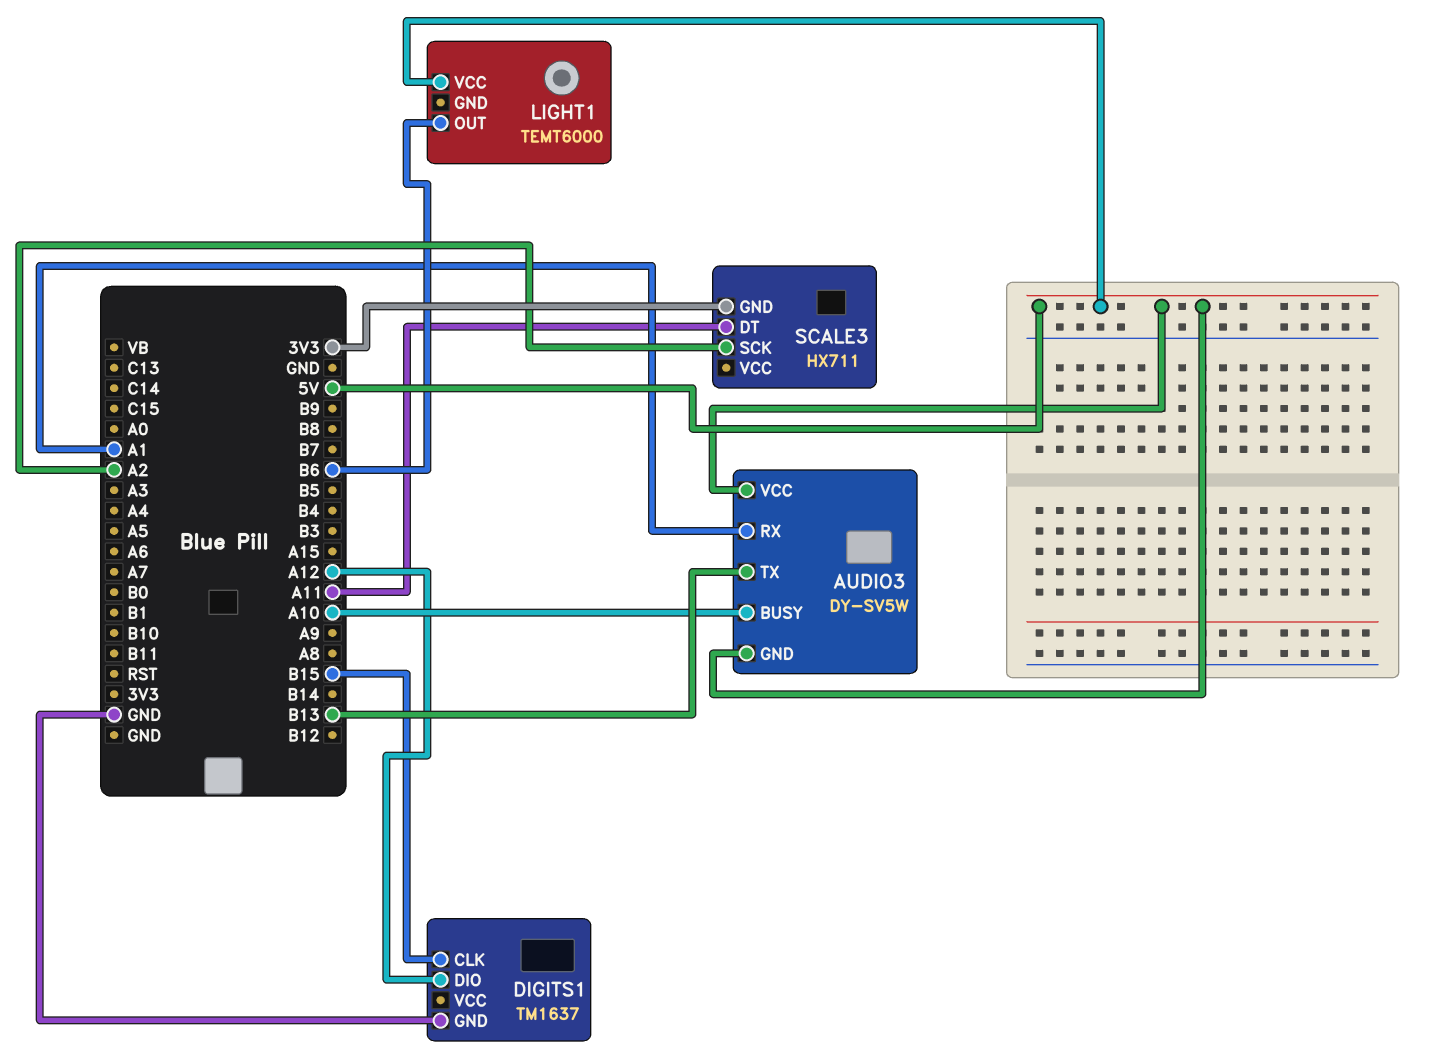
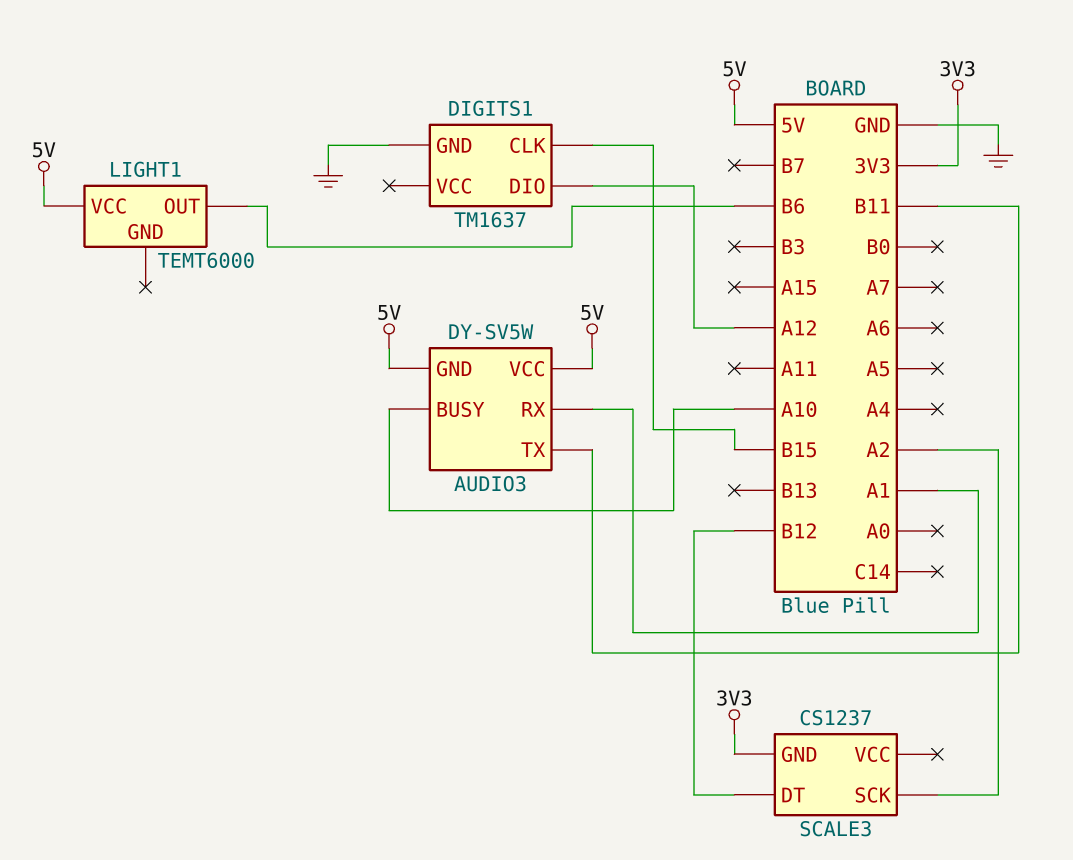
AUDIO3 pin TX: B13 -> B11
SCALE3: HX711 -> CS1237
SCALE3 pin DT: A11 -> B12

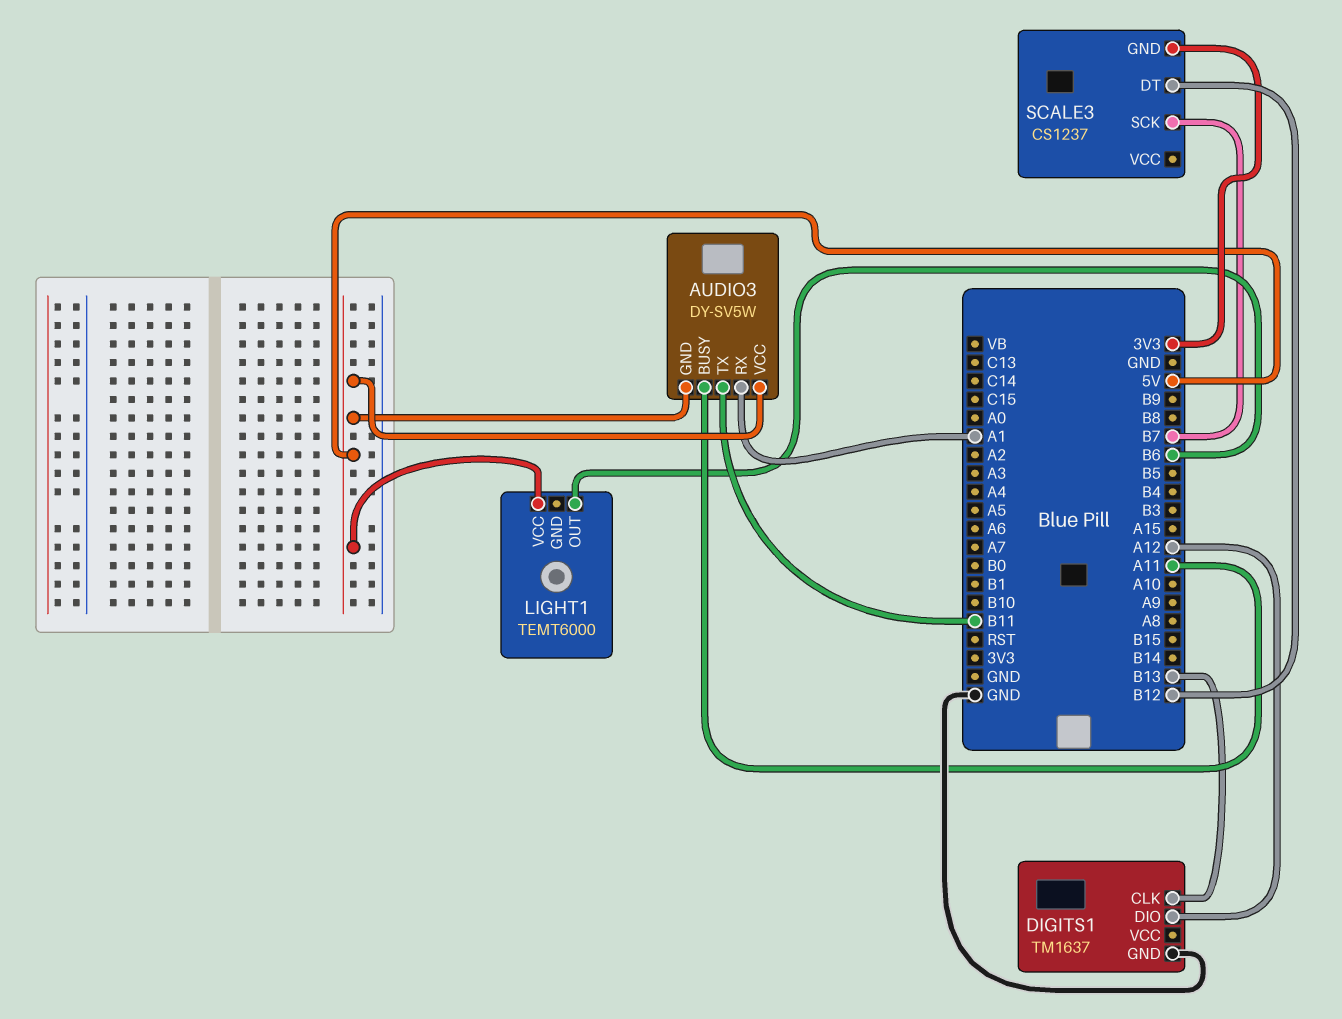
AUDIO3 pin BUSY: A10 -> A11
DIGITS1 pin CLK: B15 -> B13
SCALE3 pin SCK: A2 -> B7

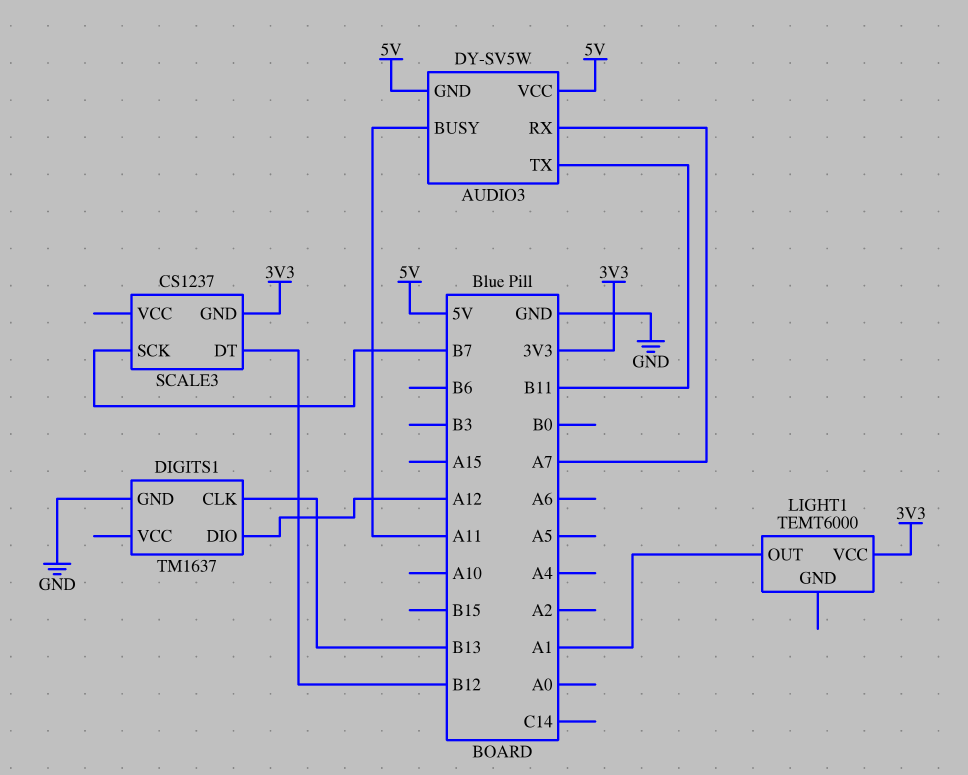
AUDIO3 pin RX: A1 -> A7
LIGHT1 pin OUT: B6 -> A1
LIGHT1 pin VCC: 5V -> 3V3

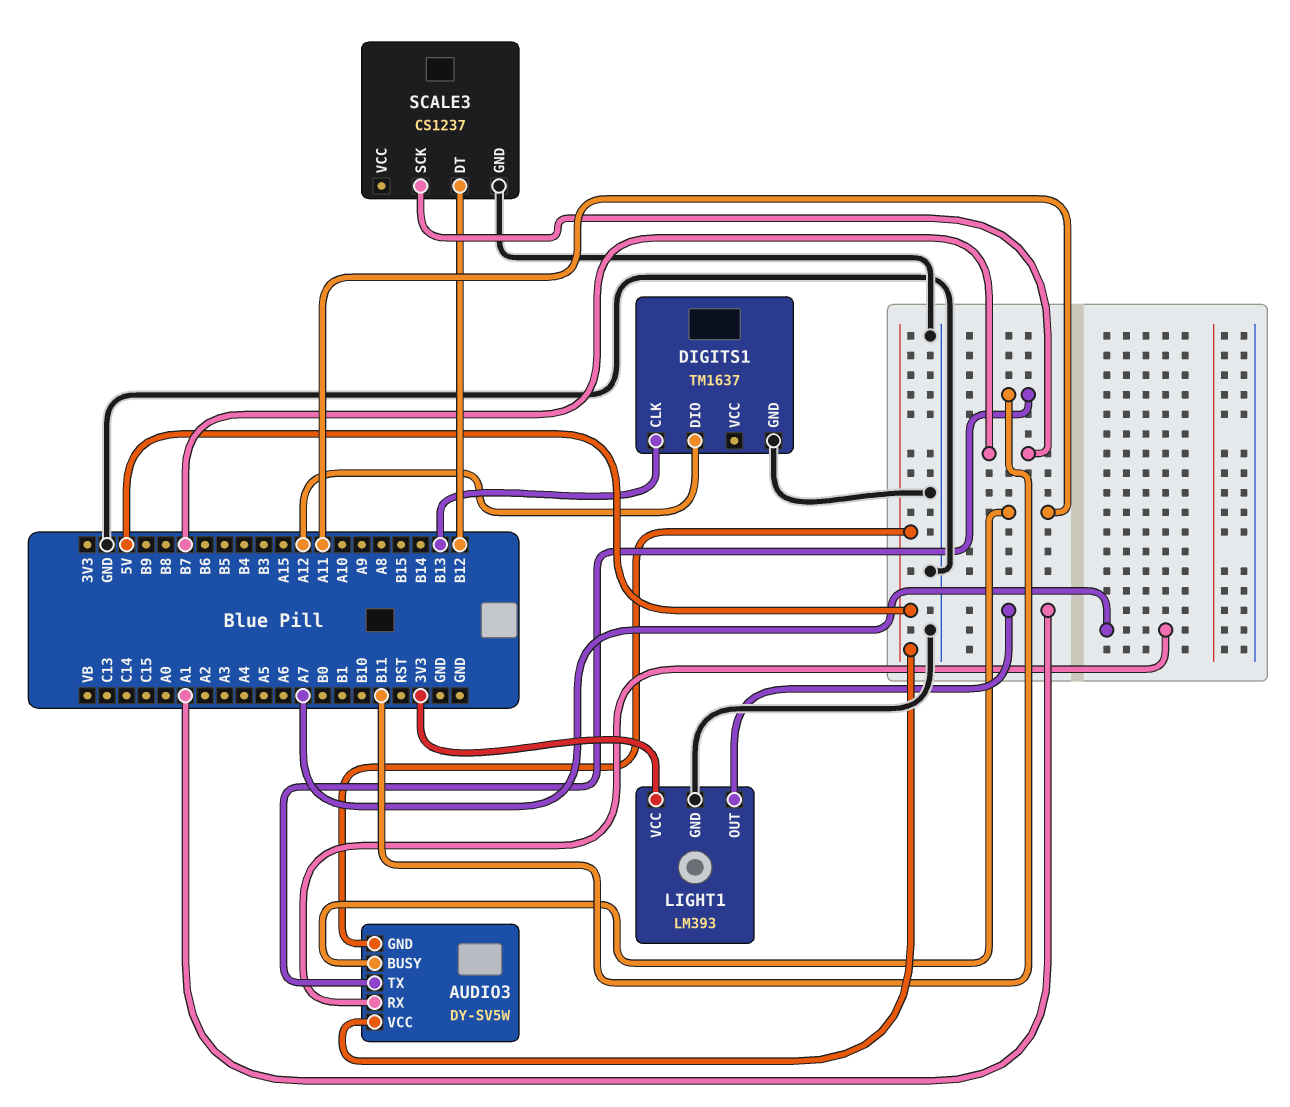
LIGHT1: TEMT6000 -> LM393
LIGHT1 pin GND: none -> GND
SCALE3 pin GND: 3V3 -> GND

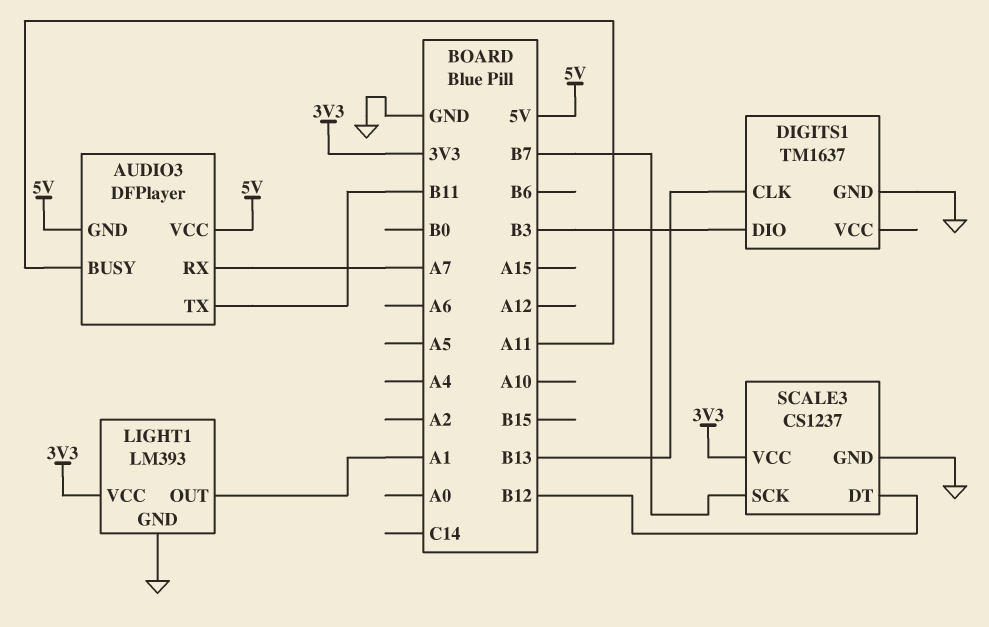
AUDIO3: DY-SV5W -> DFPlayer
DIGITS1 pin DIO: A12 -> B3
SCALE3 pin VCC: none -> 3V3

